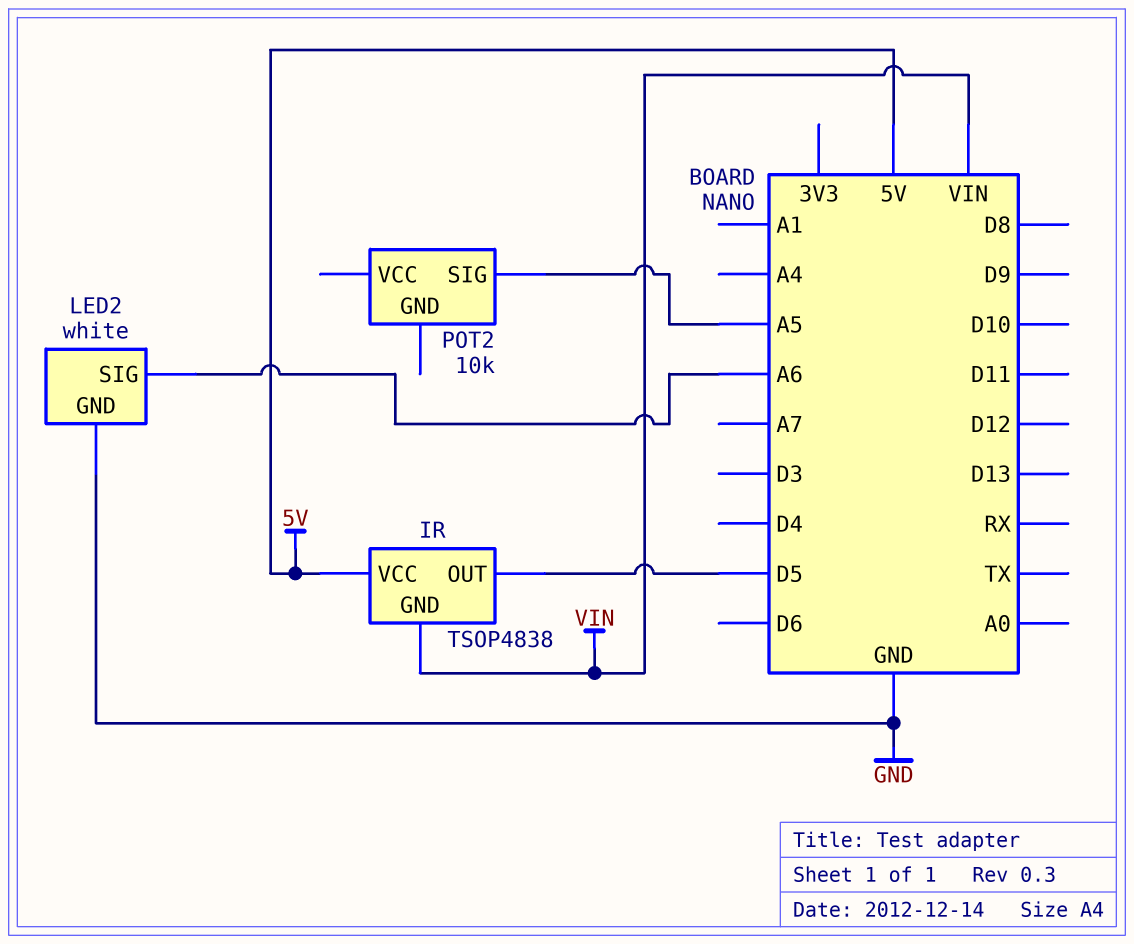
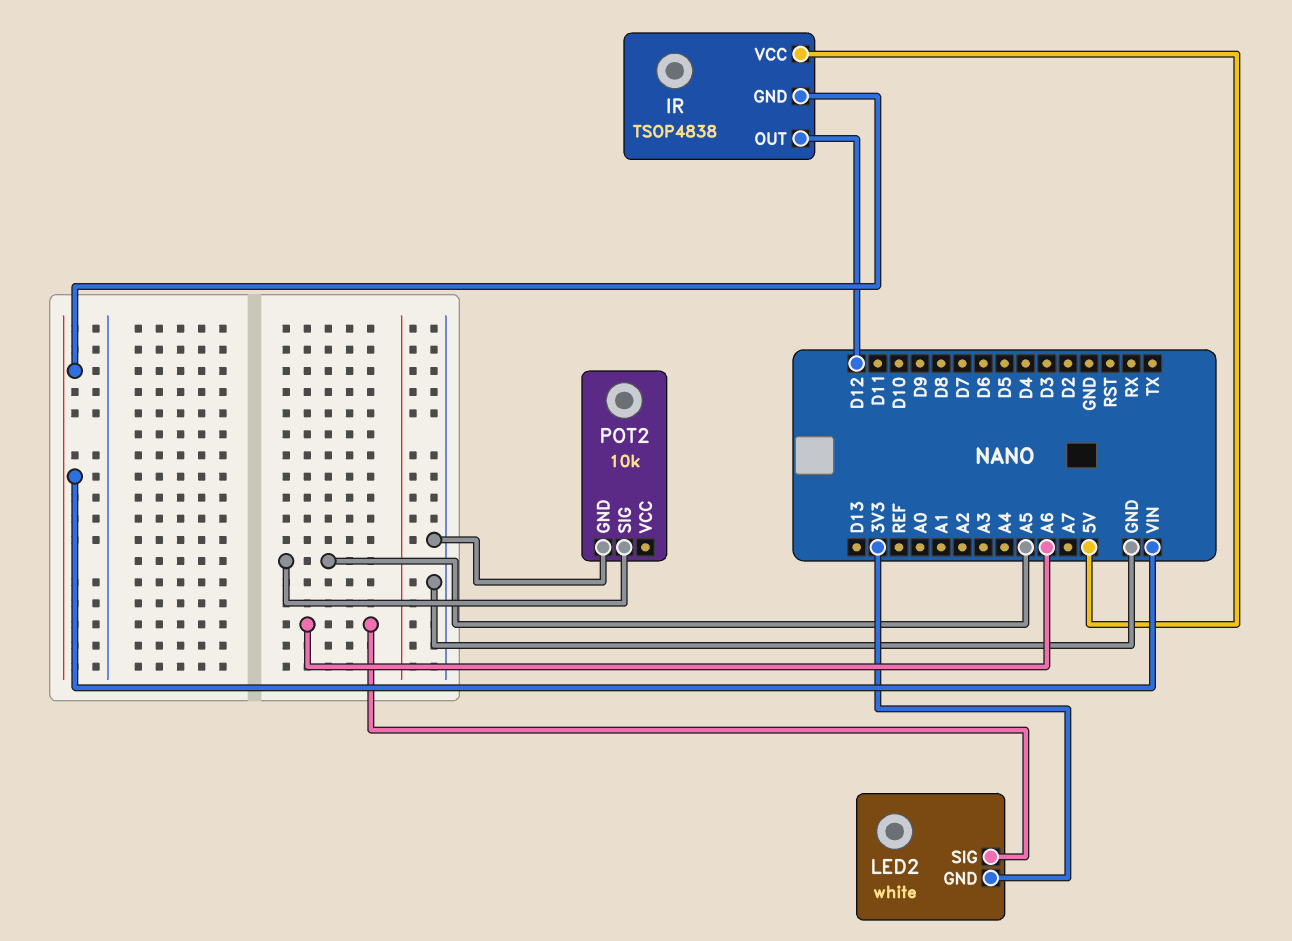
IR pin OUT: D5 -> D12
LED2 pin GND: GND -> 3V3
POT2 pin GND: none -> GND

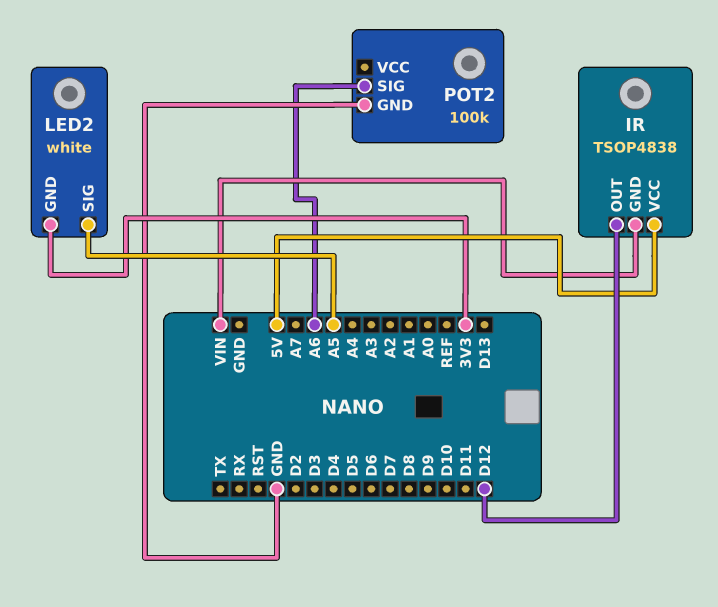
LED2 pin SIG: A6 -> A5
POT2: 10k -> 100k
POT2 pin SIG: A5 -> A6

